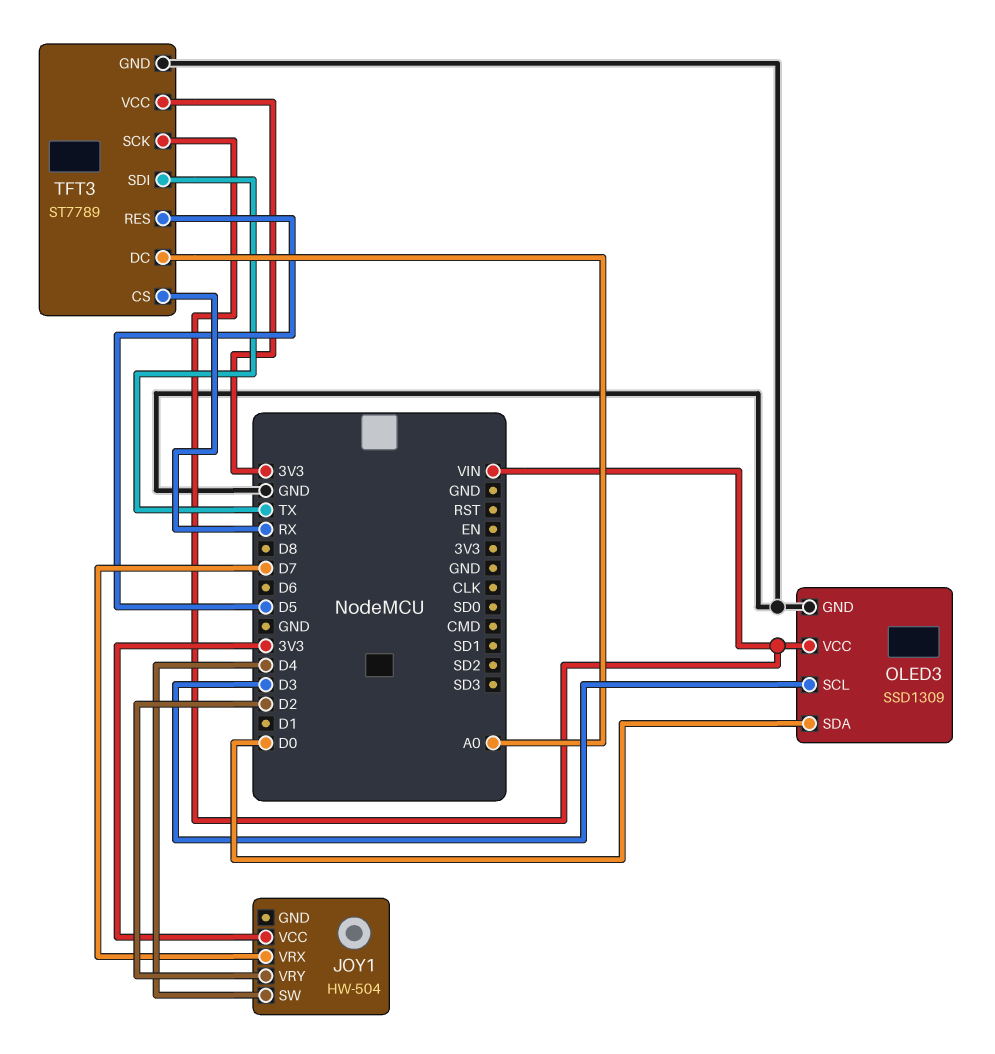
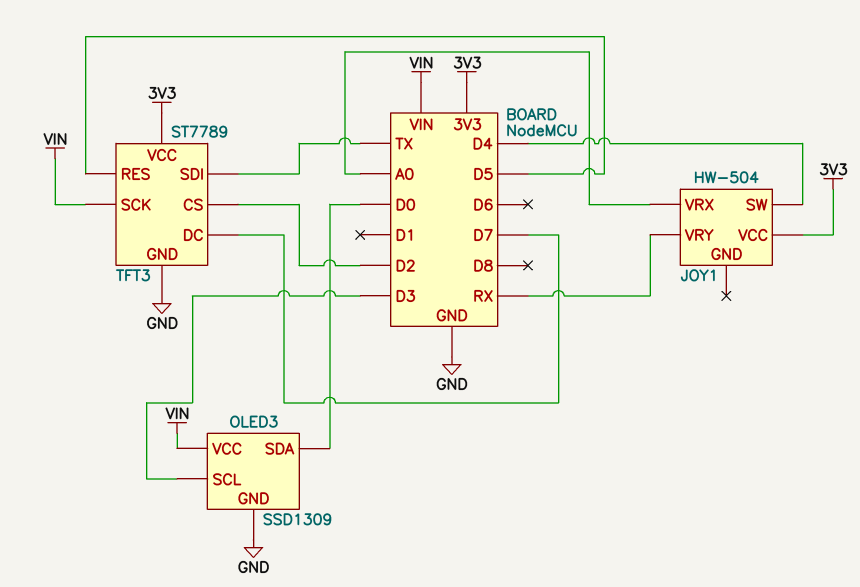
JOY1 pin VRX: D7 -> A0
JOY1 pin VRY: D2 -> RX
TFT3 pin CS: RX -> D2
TFT3 pin DC: A0 -> D7

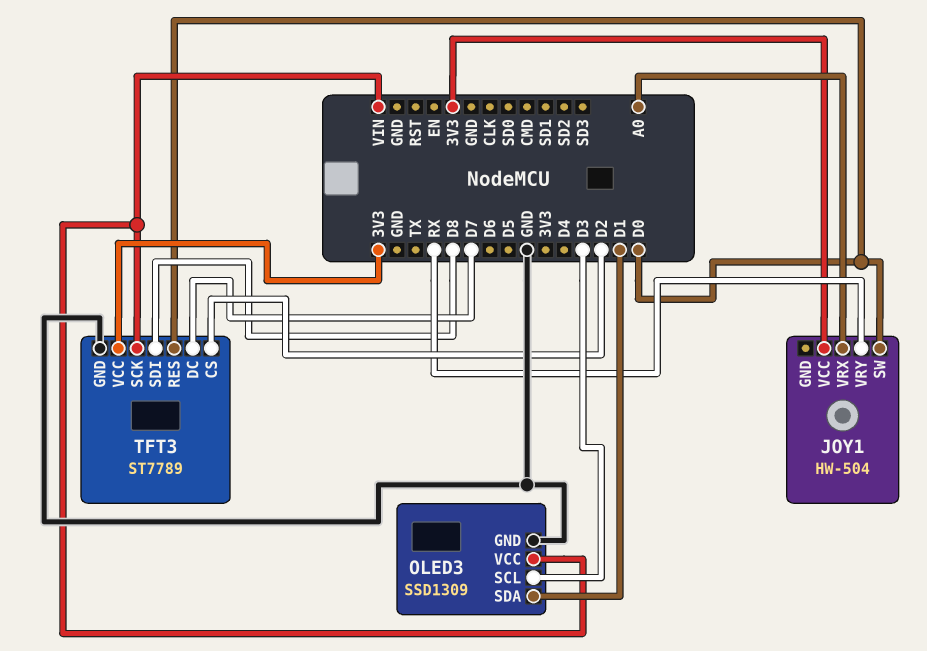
JOY1 pin SW: D4 -> D0
OLED3 pin SDA: D0 -> D1
TFT3 pin RES: D5 -> D0
TFT3 pin SDI: TX -> D8

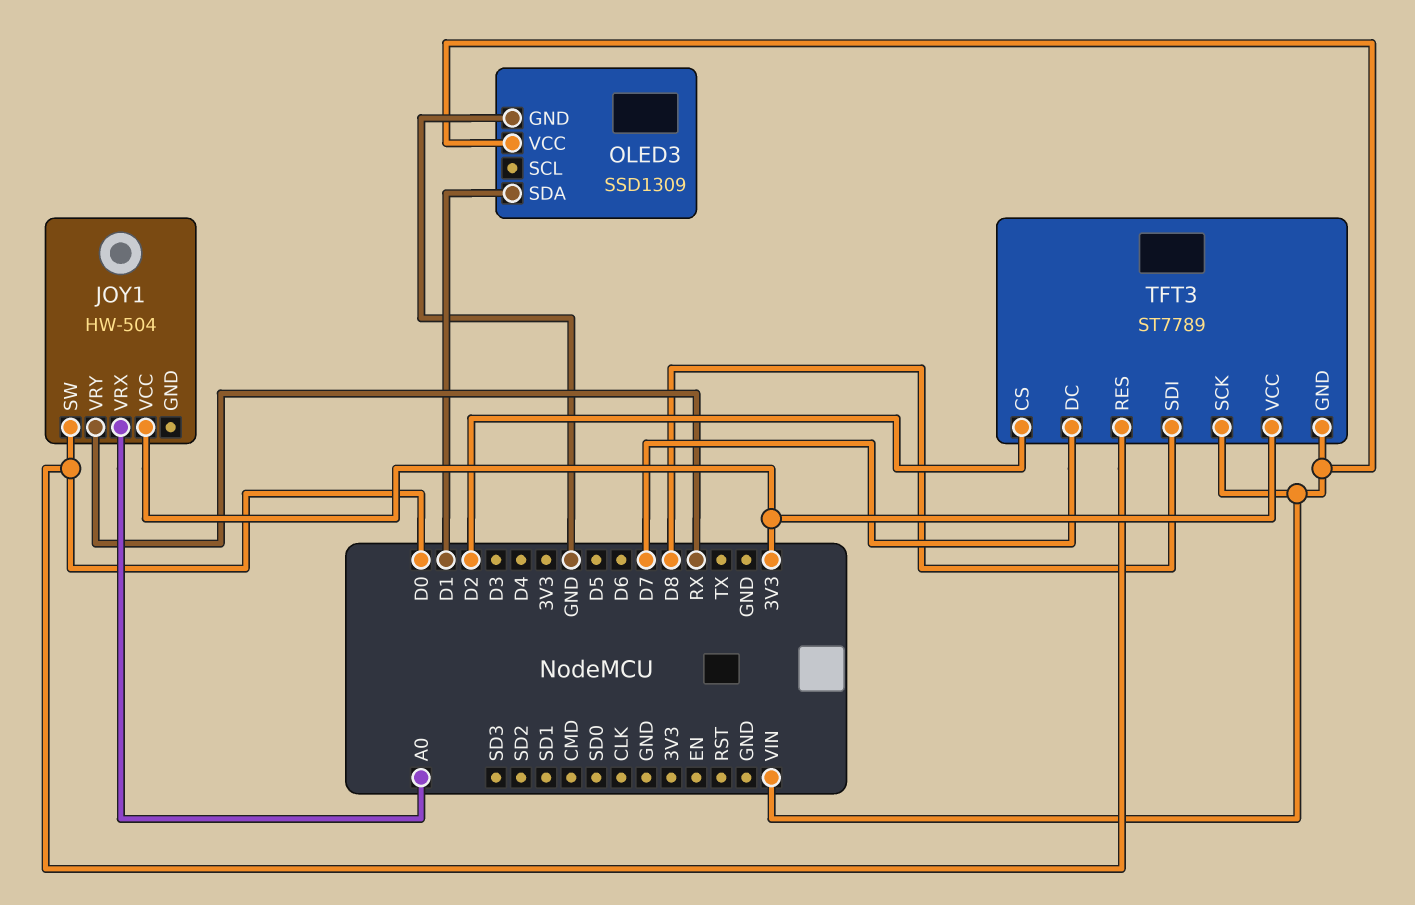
OLED3 pin SCL: D3 -> none
TFT3 pin GND: GND -> VIN

